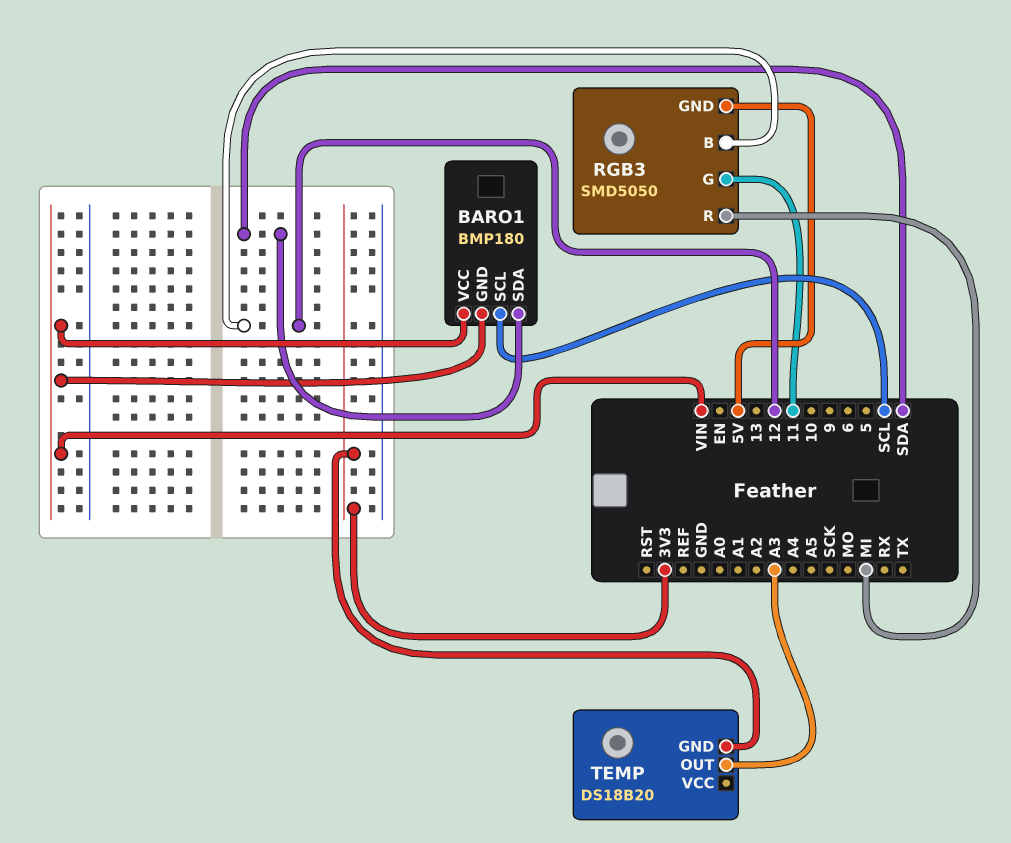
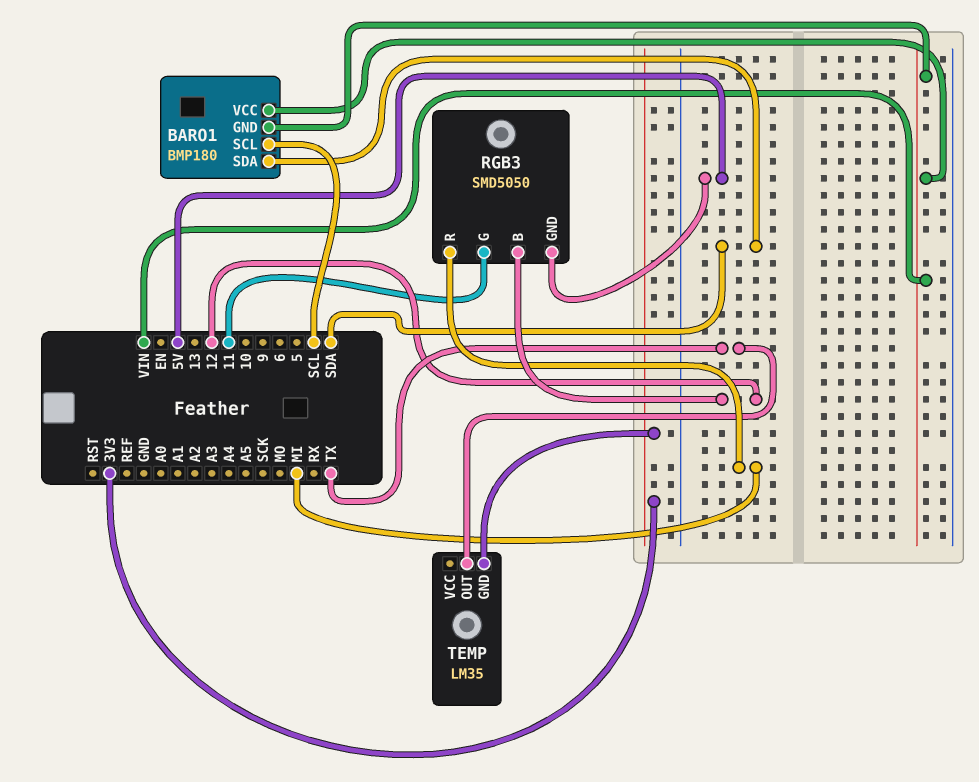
TEMP: DS18B20 -> LM35
TEMP pin OUT: A3 -> TX

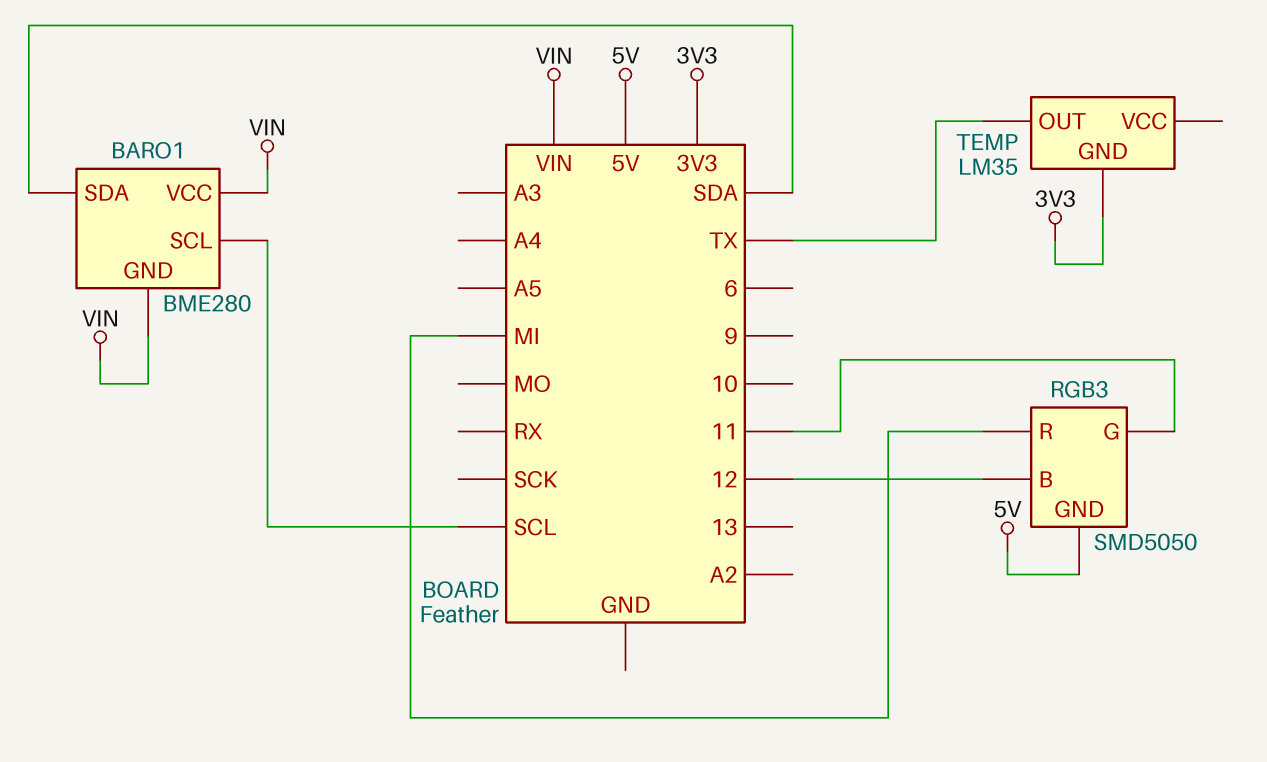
BARO1: BMP180 -> BME280

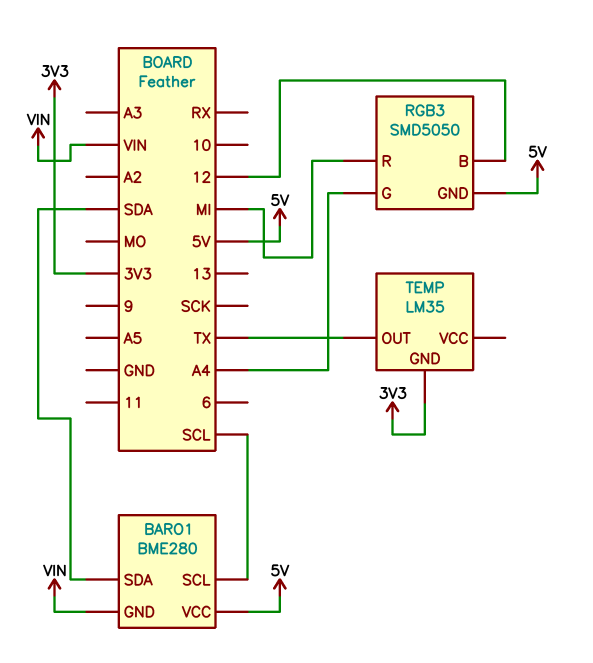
BARO1 pin VCC: VIN -> 5V
RGB3 pin G: 11 -> A4

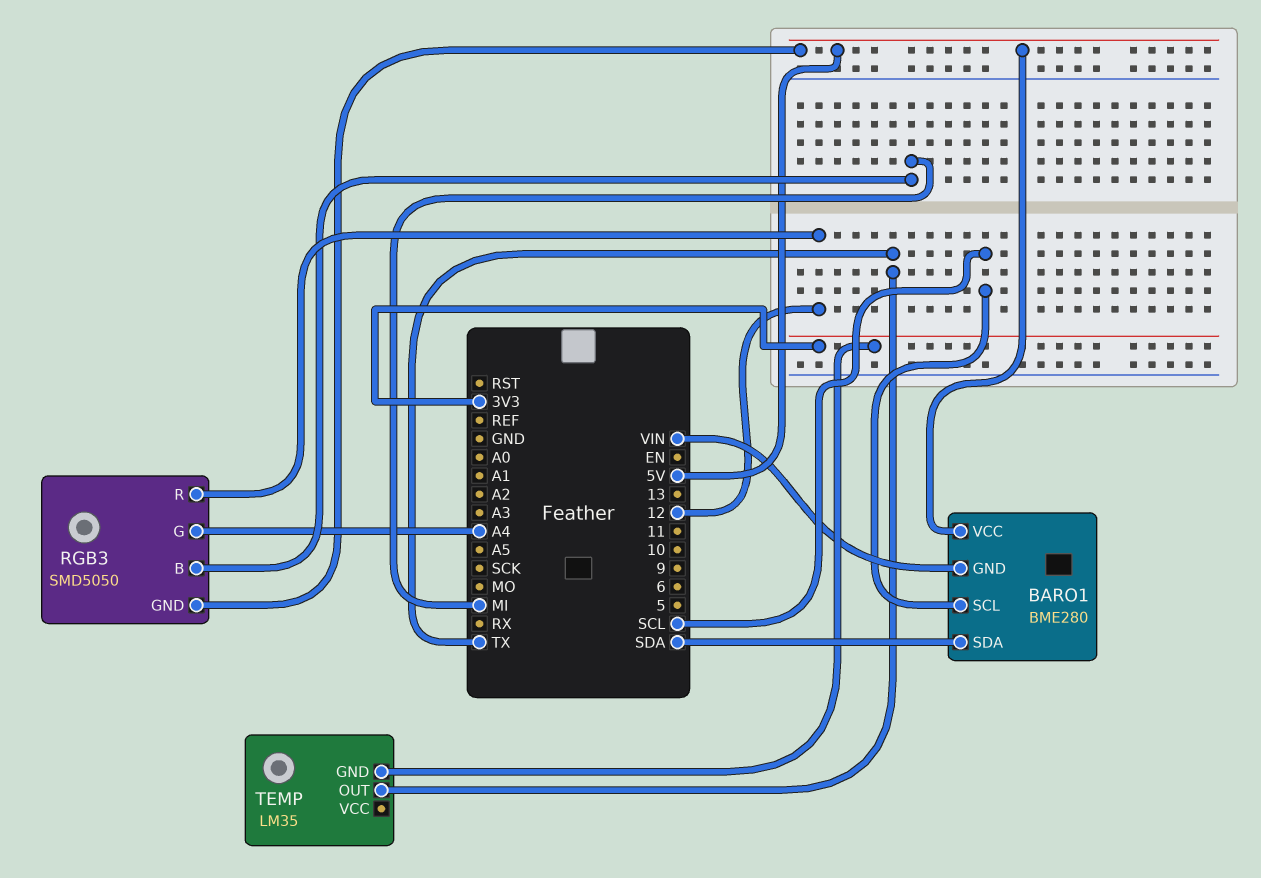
RGB3 pin B: 12 -> MI
RGB3 pin R: MI -> 12

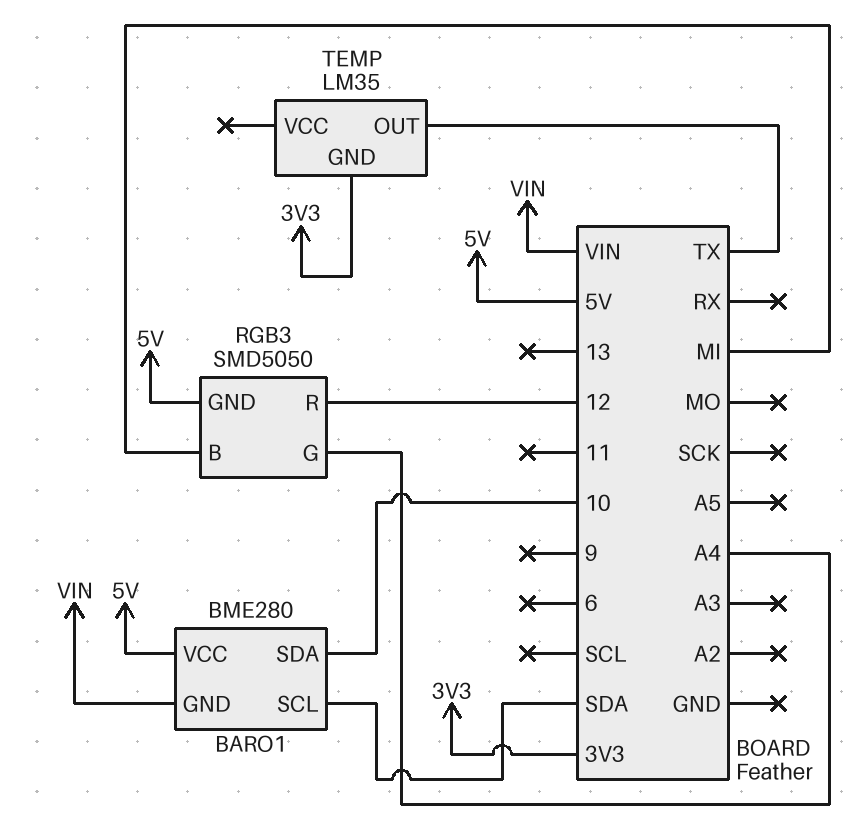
BARO1 pin SCL: SCL -> SDA
BARO1 pin SDA: SDA -> 10

